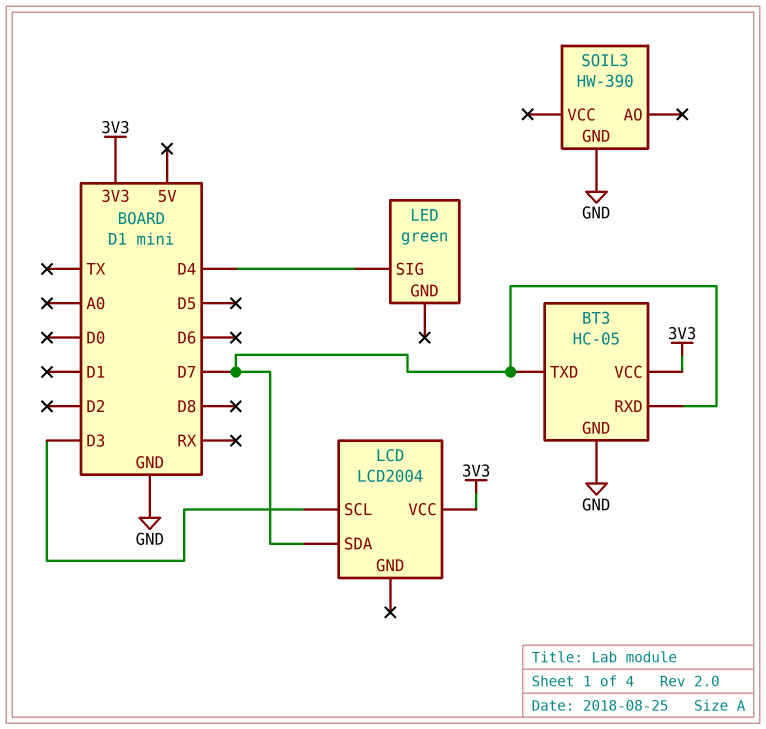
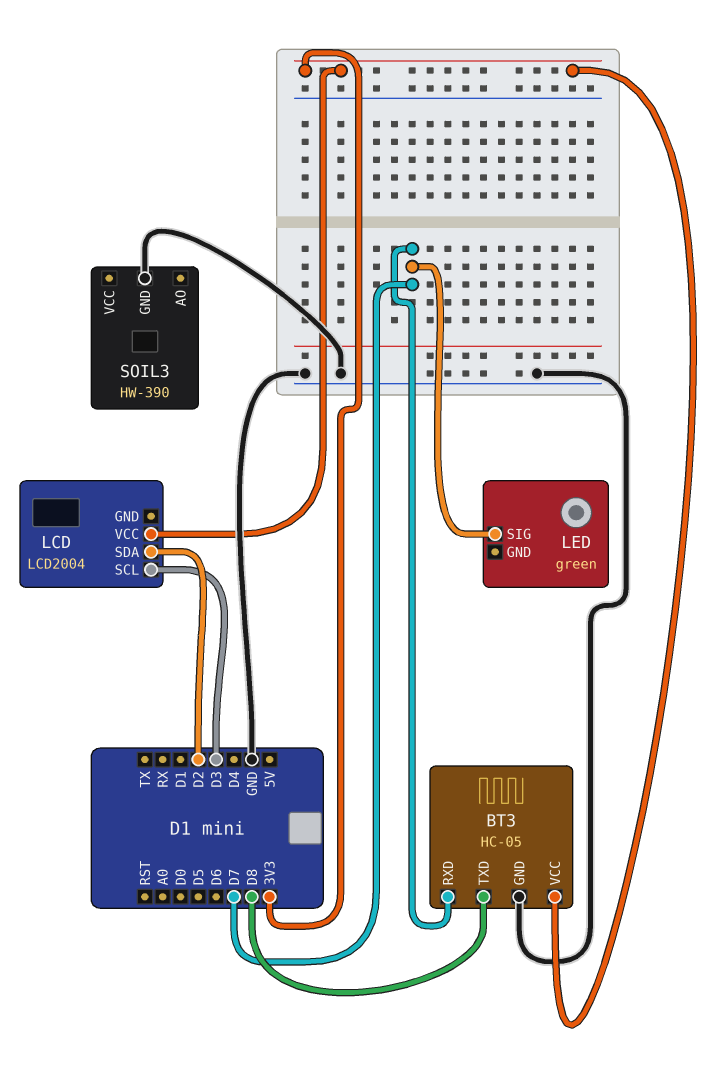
BT3 pin TXD: D7 -> D8
LCD pin SDA: D7 -> D2
LED pin SIG: D4 -> D7

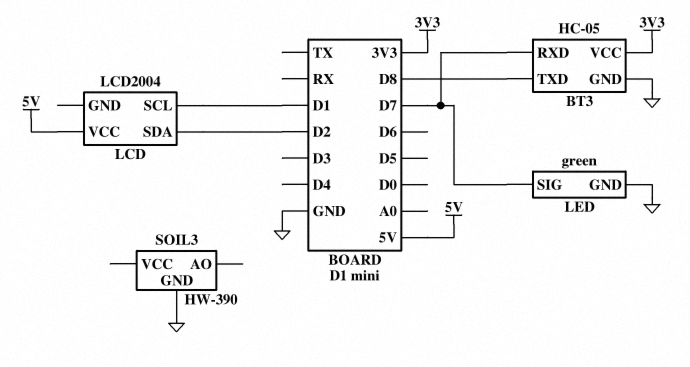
LCD pin SCL: D3 -> D1
LCD pin VCC: 3V3 -> 5V
LED pin GND: none -> GND

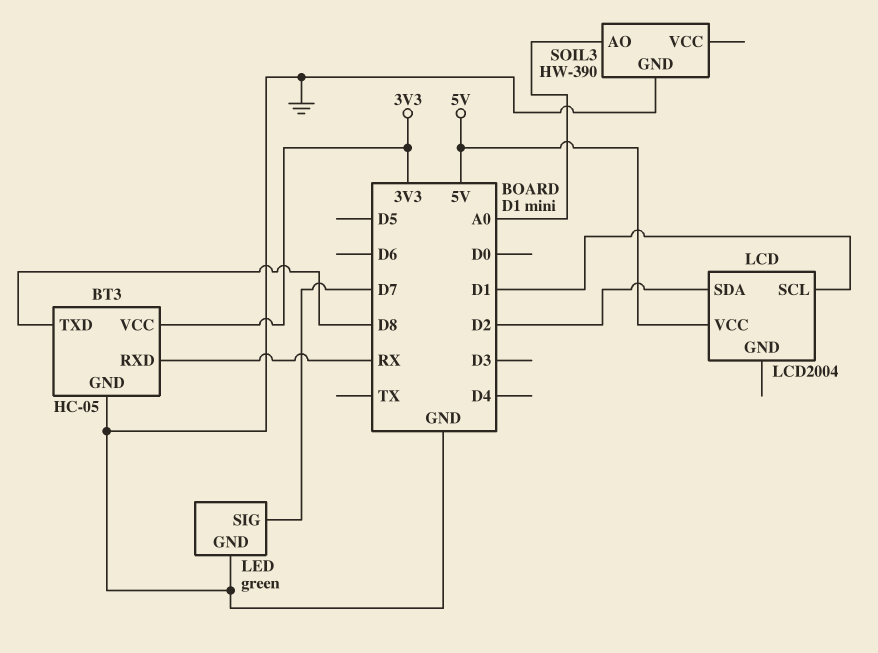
BT3 pin RXD: D7 -> RX
SOIL3 pin AO: none -> A0

